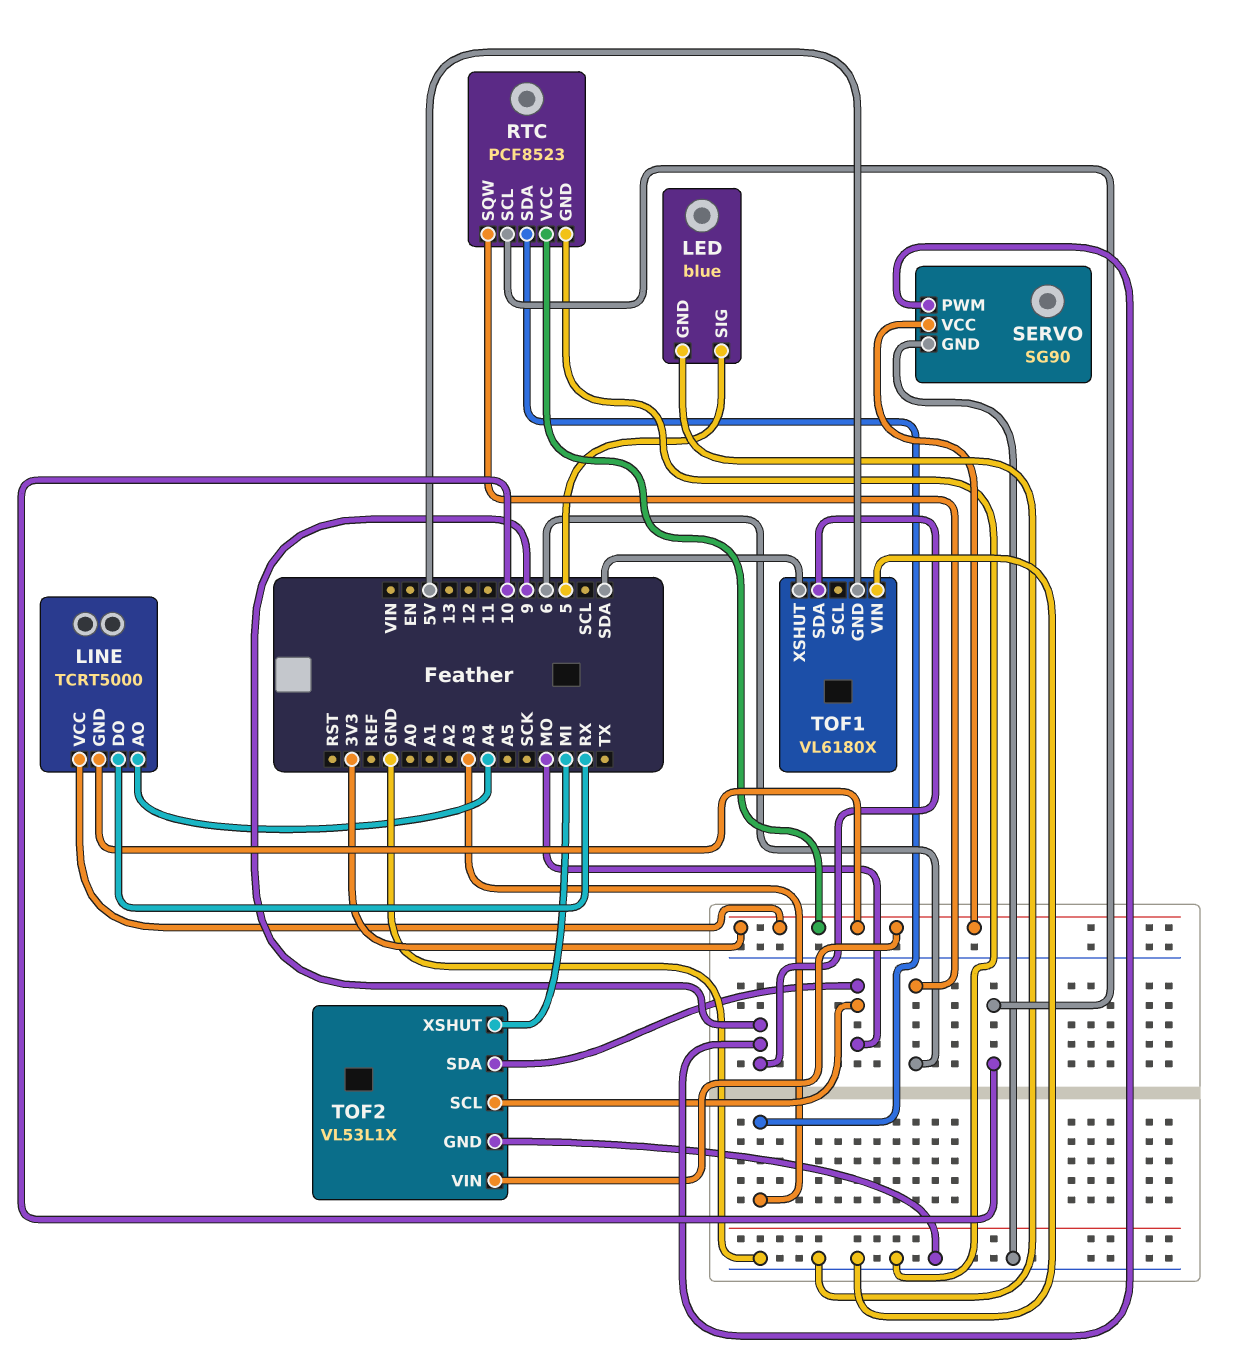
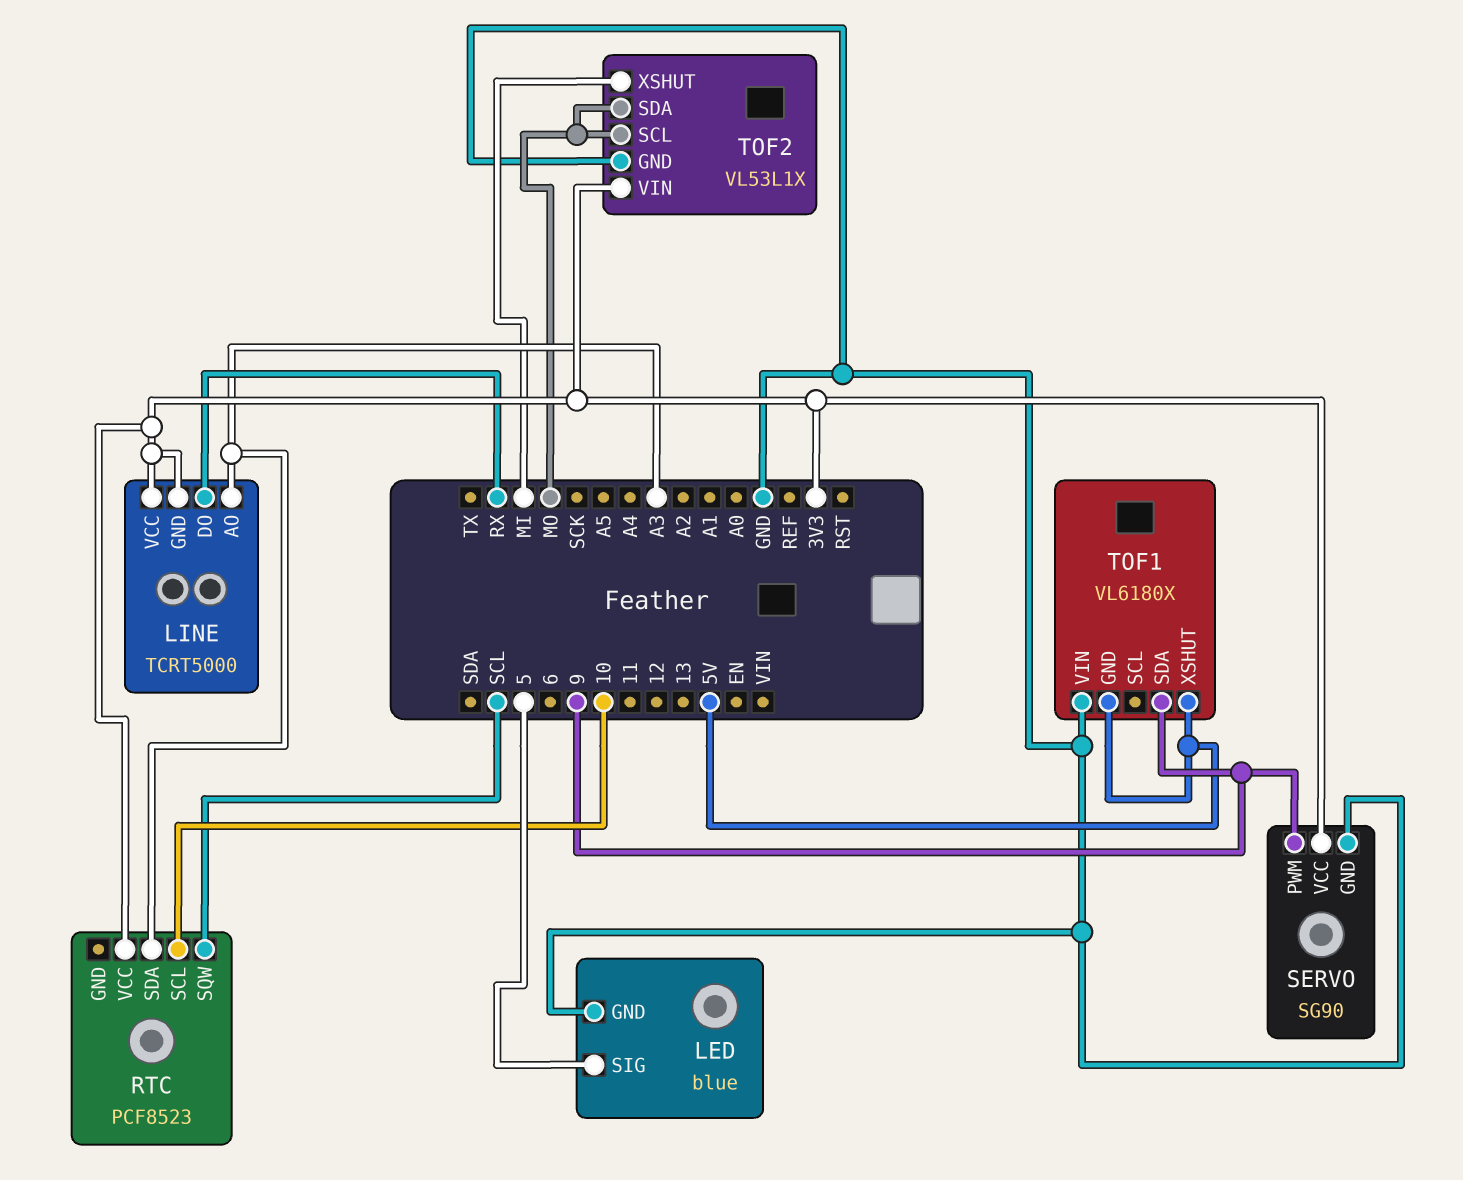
LINE pin AO: A4 -> A3
RTC pin GND: GND -> none
RTC pin SQW: 6 -> SCL
TOF1 pin XSHUT: SDA -> 5V

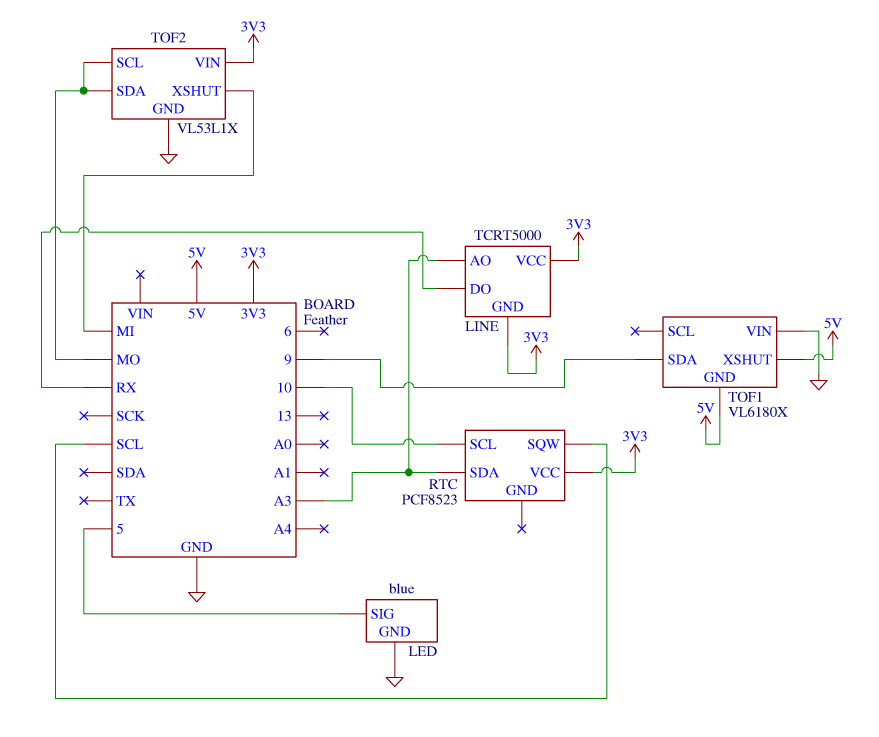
SERVO: SG90 -> none
SERVO pin GND: GND -> none
SERVO pin PWM: 9 -> none
SERVO pin VCC: 3V3 -> none

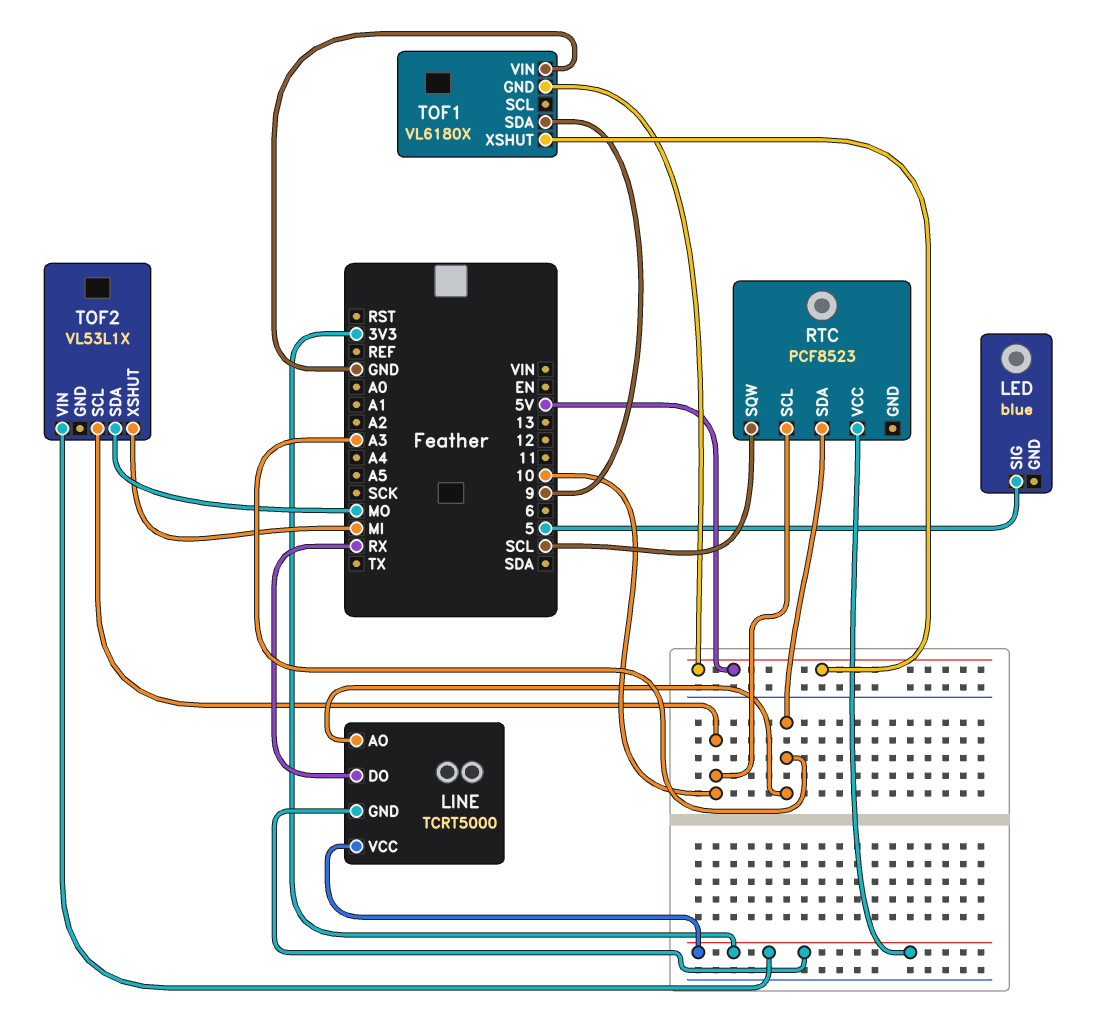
LED pin GND: GND -> none
TOF2 pin GND: GND -> none
TOF2 pin SCL: MO -> 10

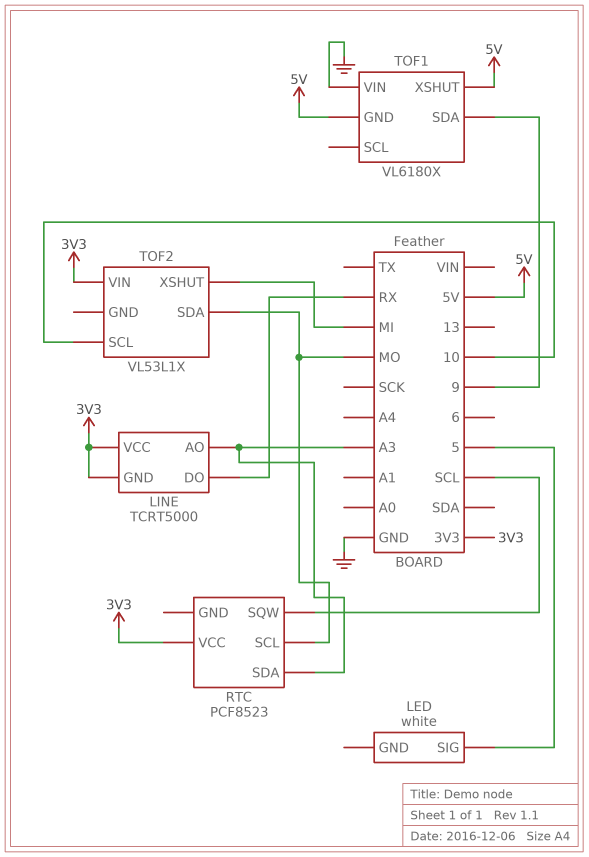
LED: blue -> white
RTC pin SCL: 10 -> MO

